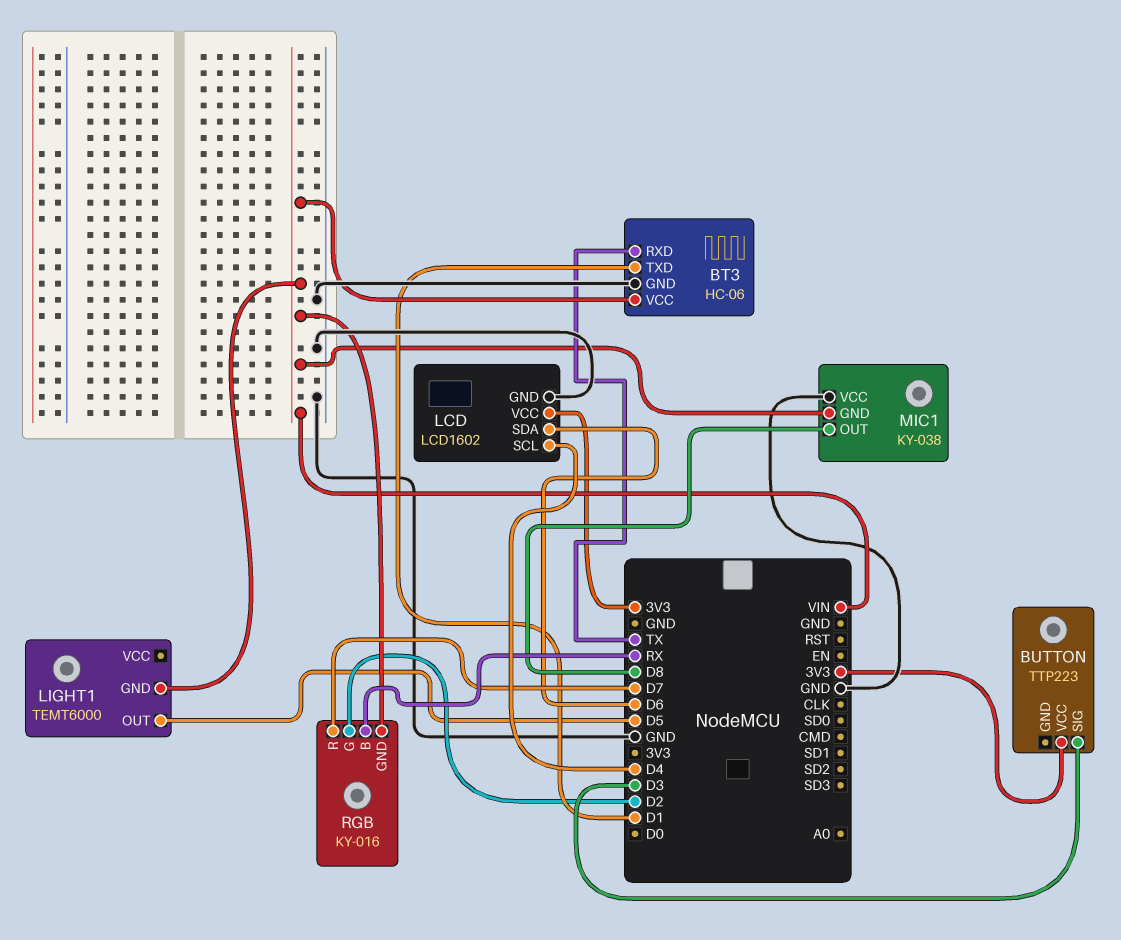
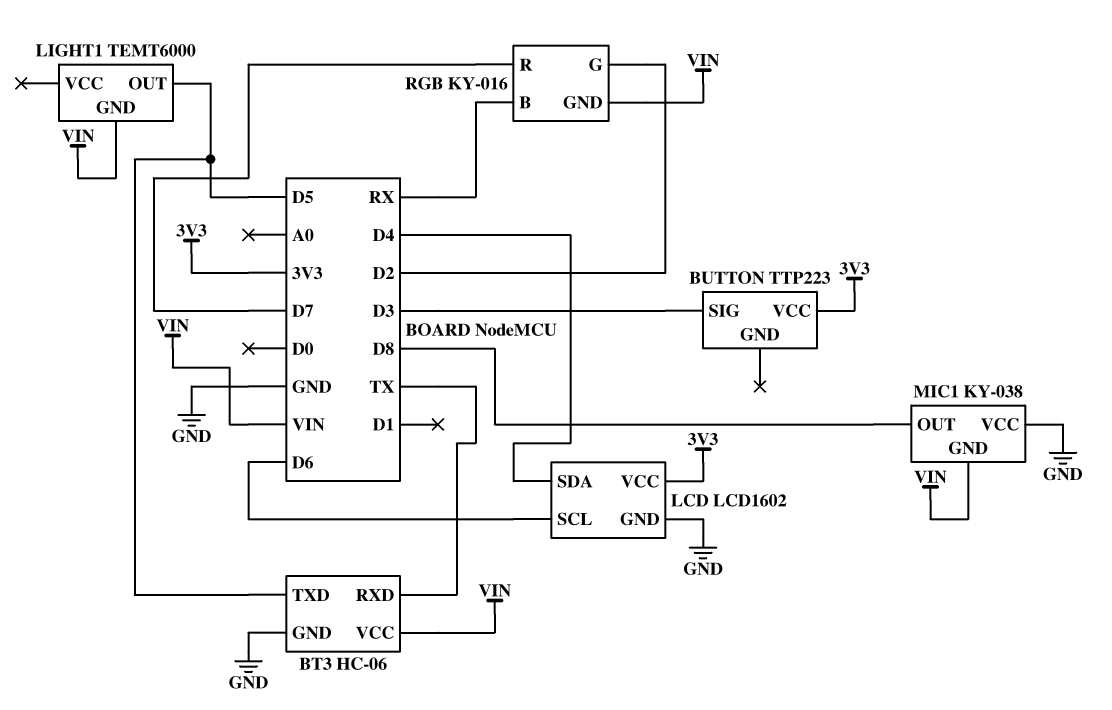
BT3 pin TXD: D1 -> D5
LCD pin SCL: D4 -> D6
LCD pin SDA: D6 -> D4

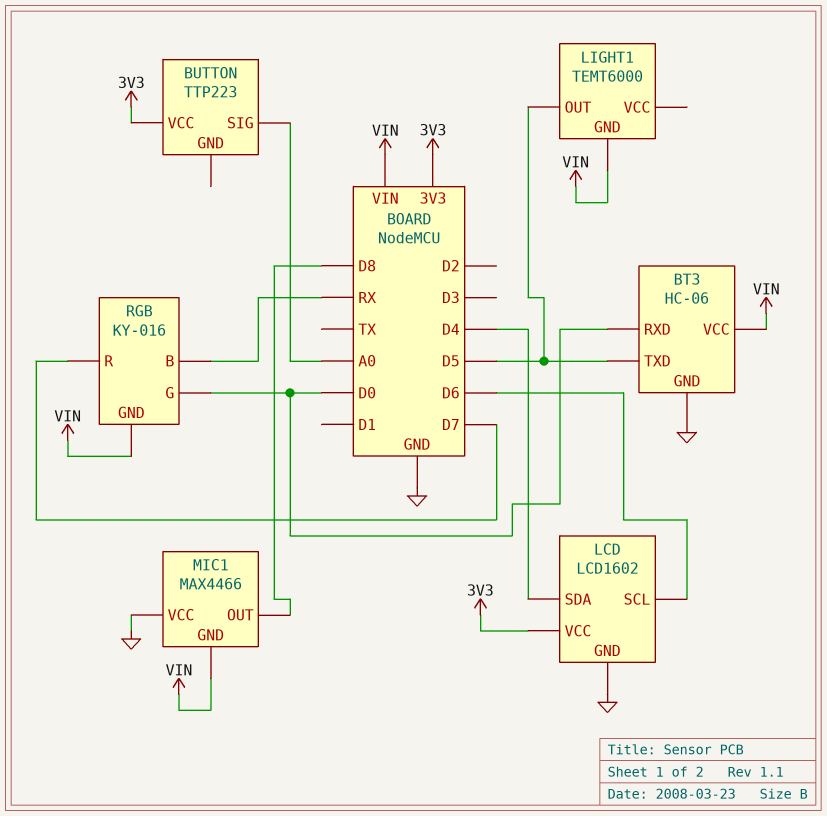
BT3 pin RXD: TX -> D0
BUTTON pin SIG: D3 -> A0
MIC1: KY-038 -> MAX4466
RGB pin G: D2 -> D0

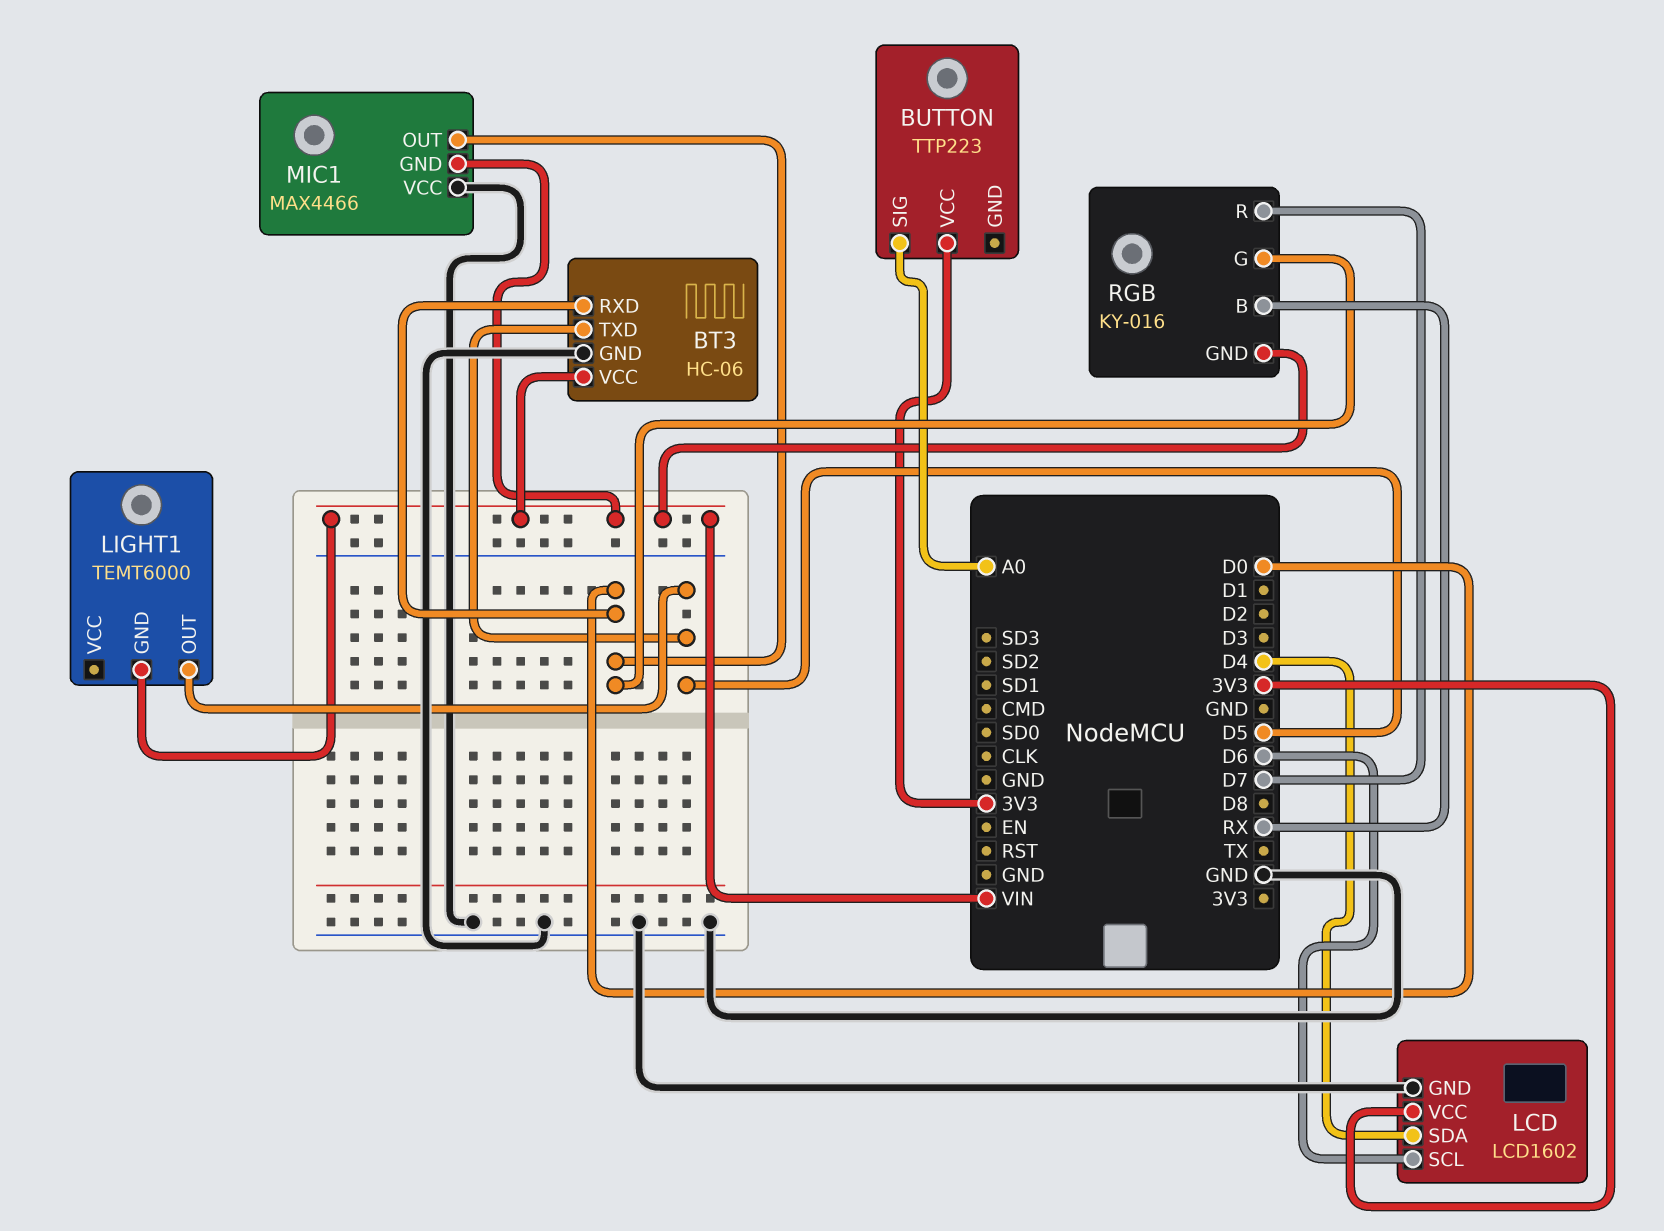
MIC1 pin OUT: D8 -> D0

